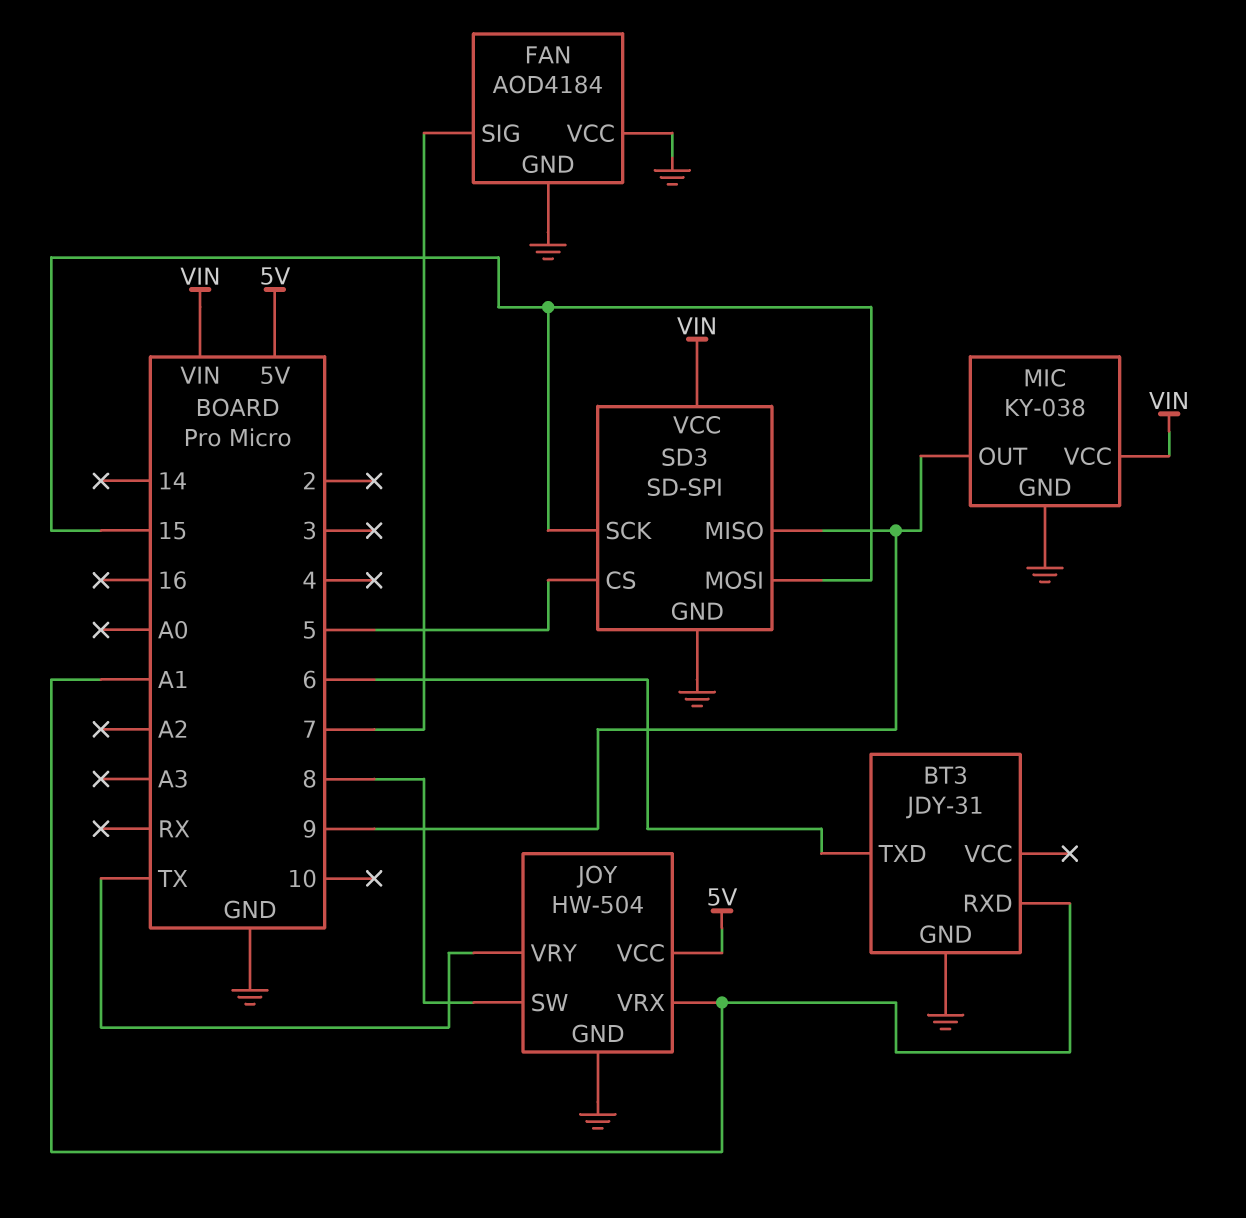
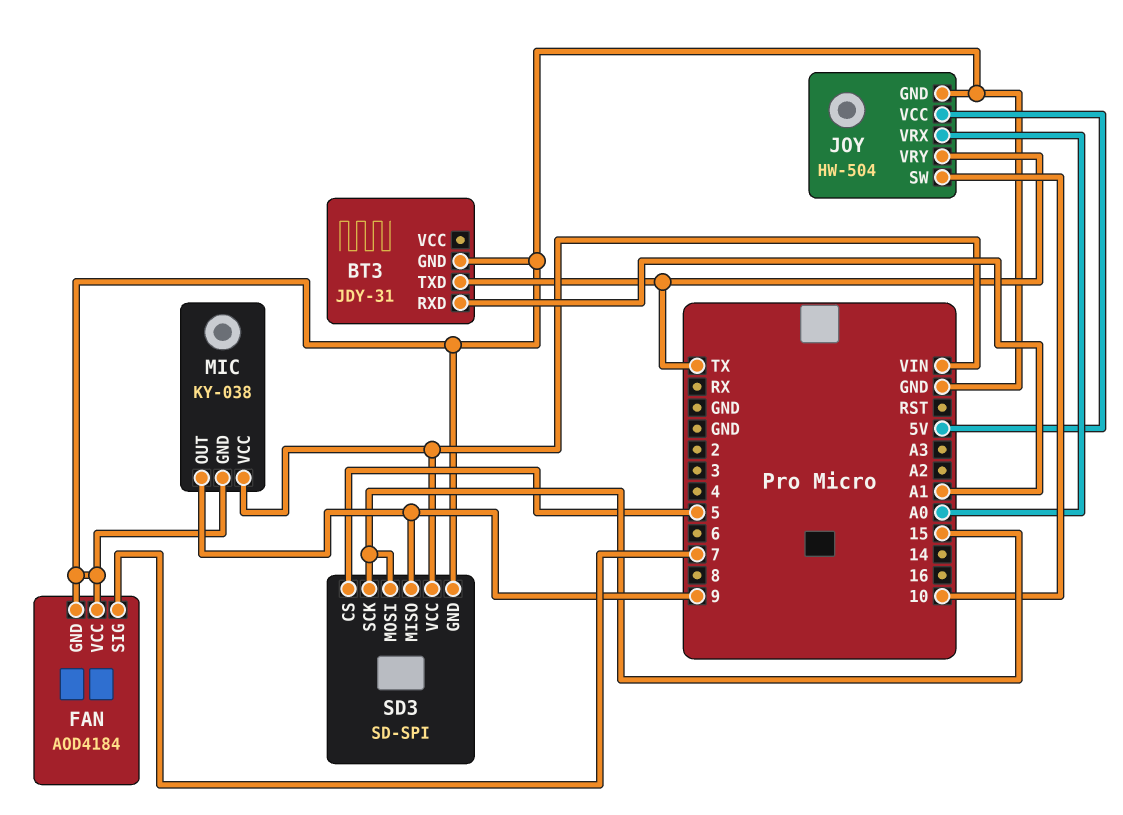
BT3 pin TXD: 6 -> TX
JOY pin SW: 8 -> 10
JOY pin VRX: A1 -> A0

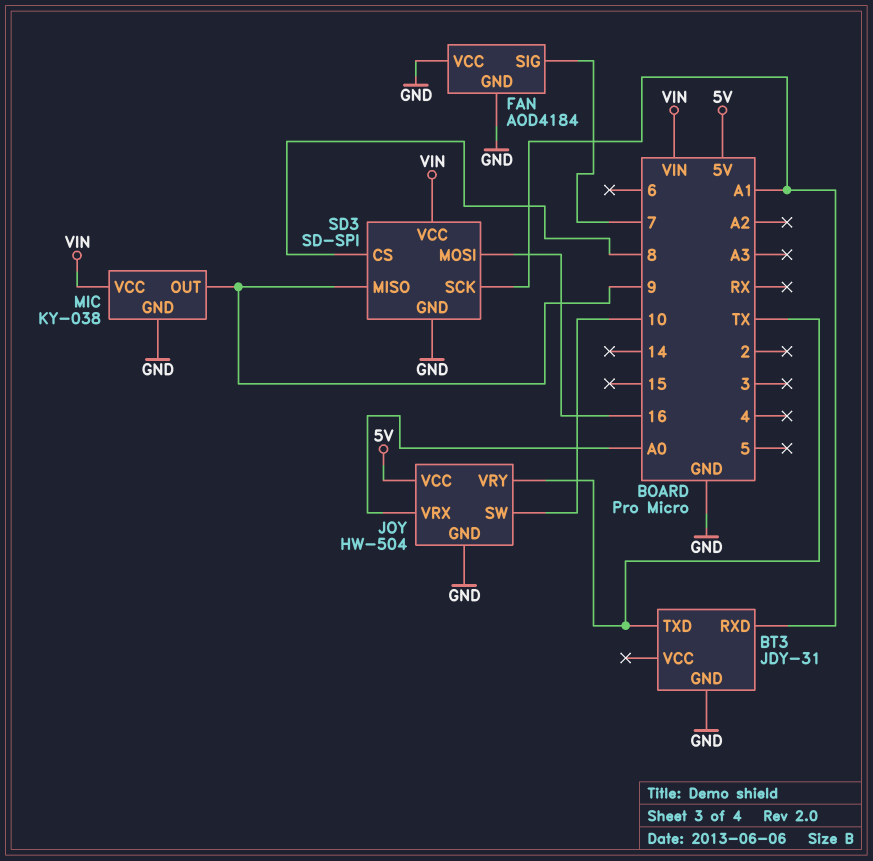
SD3 pin CS: 5 -> 8
SD3 pin MOSI: 15 -> 16
SD3 pin SCK: 15 -> A1

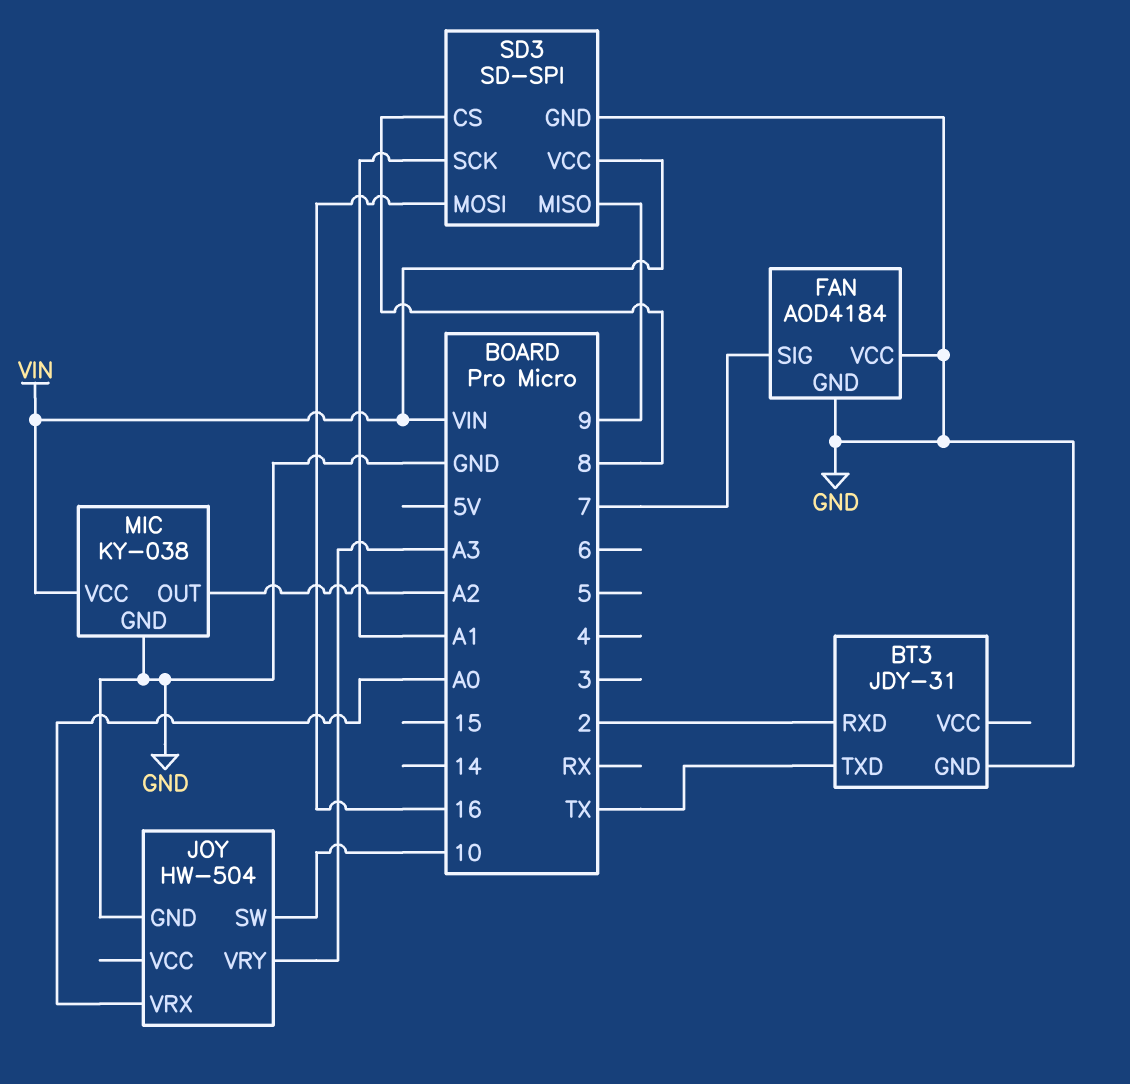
BT3 pin RXD: A1 -> 2
JOY pin VCC: 5V -> none
JOY pin VRY: TX -> A3
MIC pin OUT: 9 -> A2

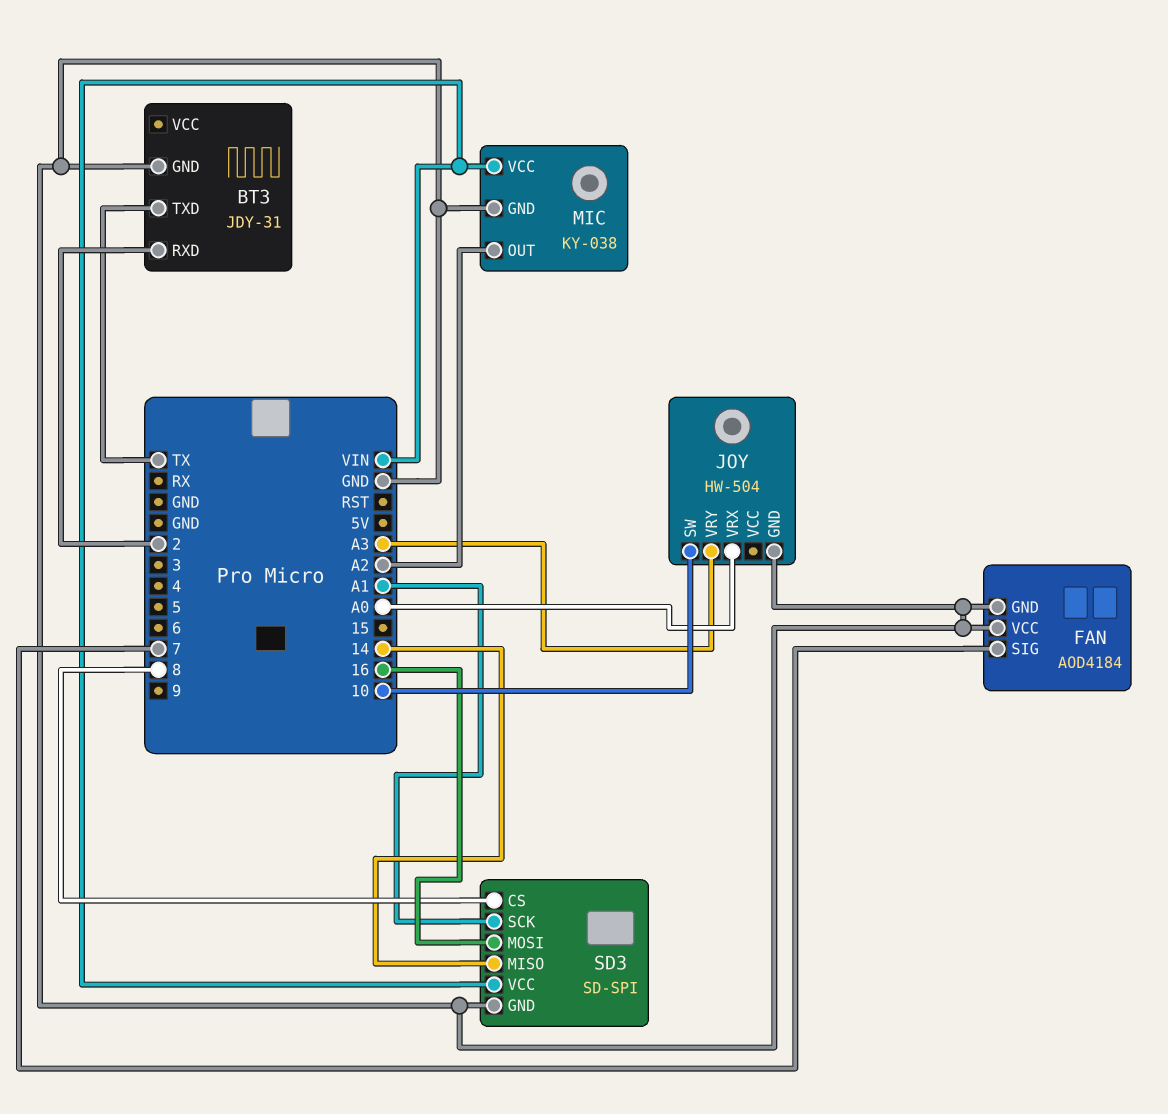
SD3 pin MISO: 9 -> 14

